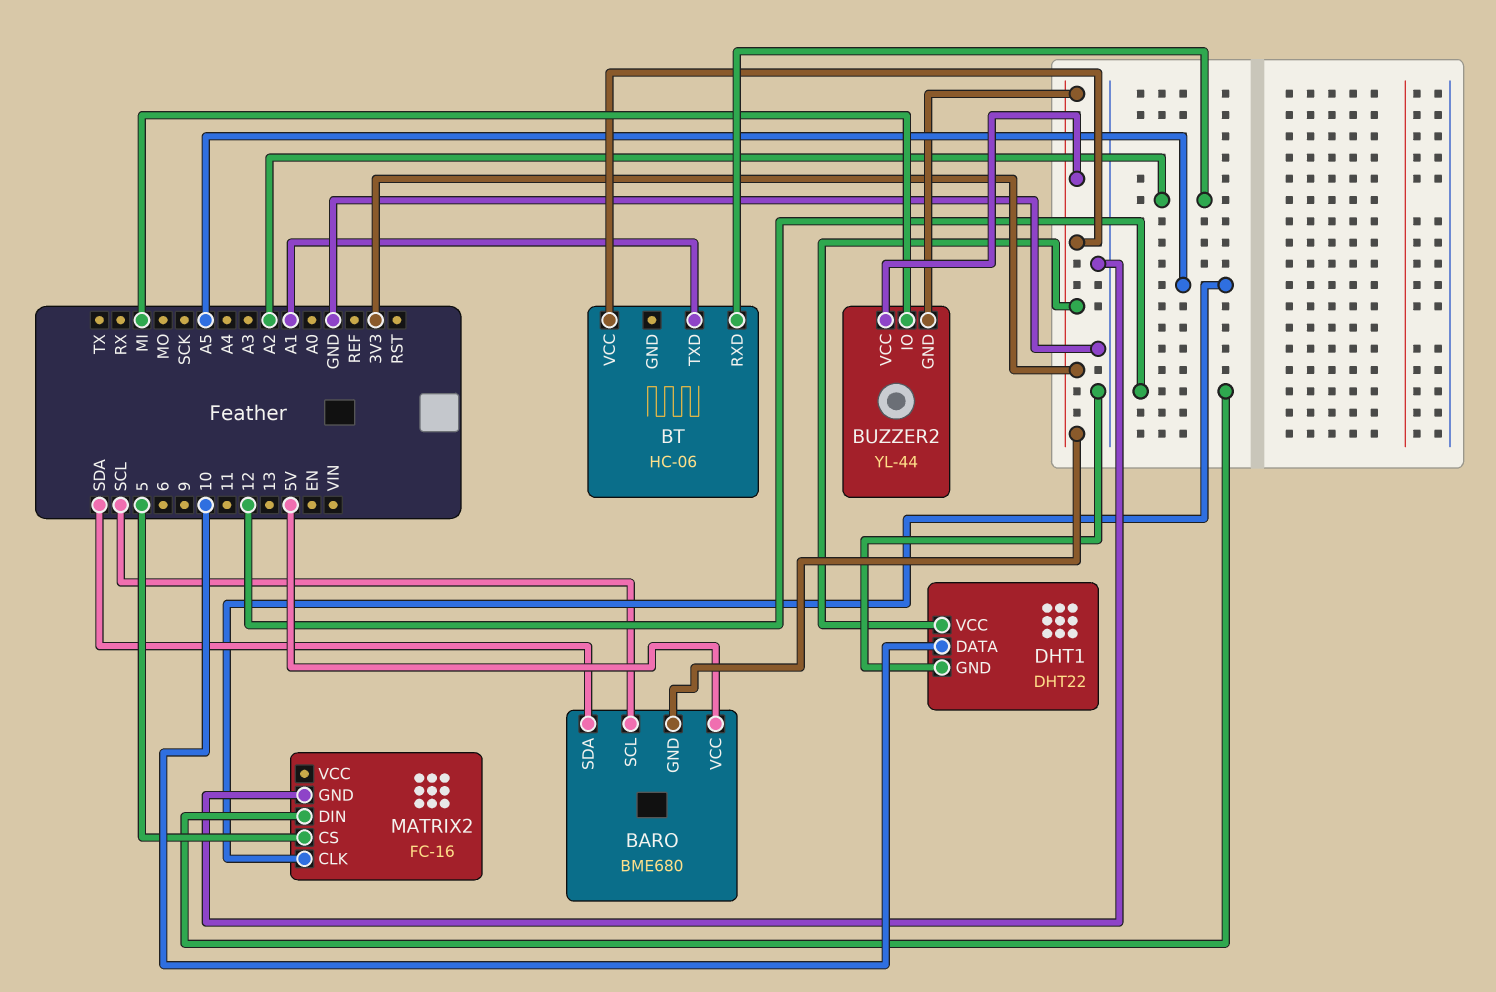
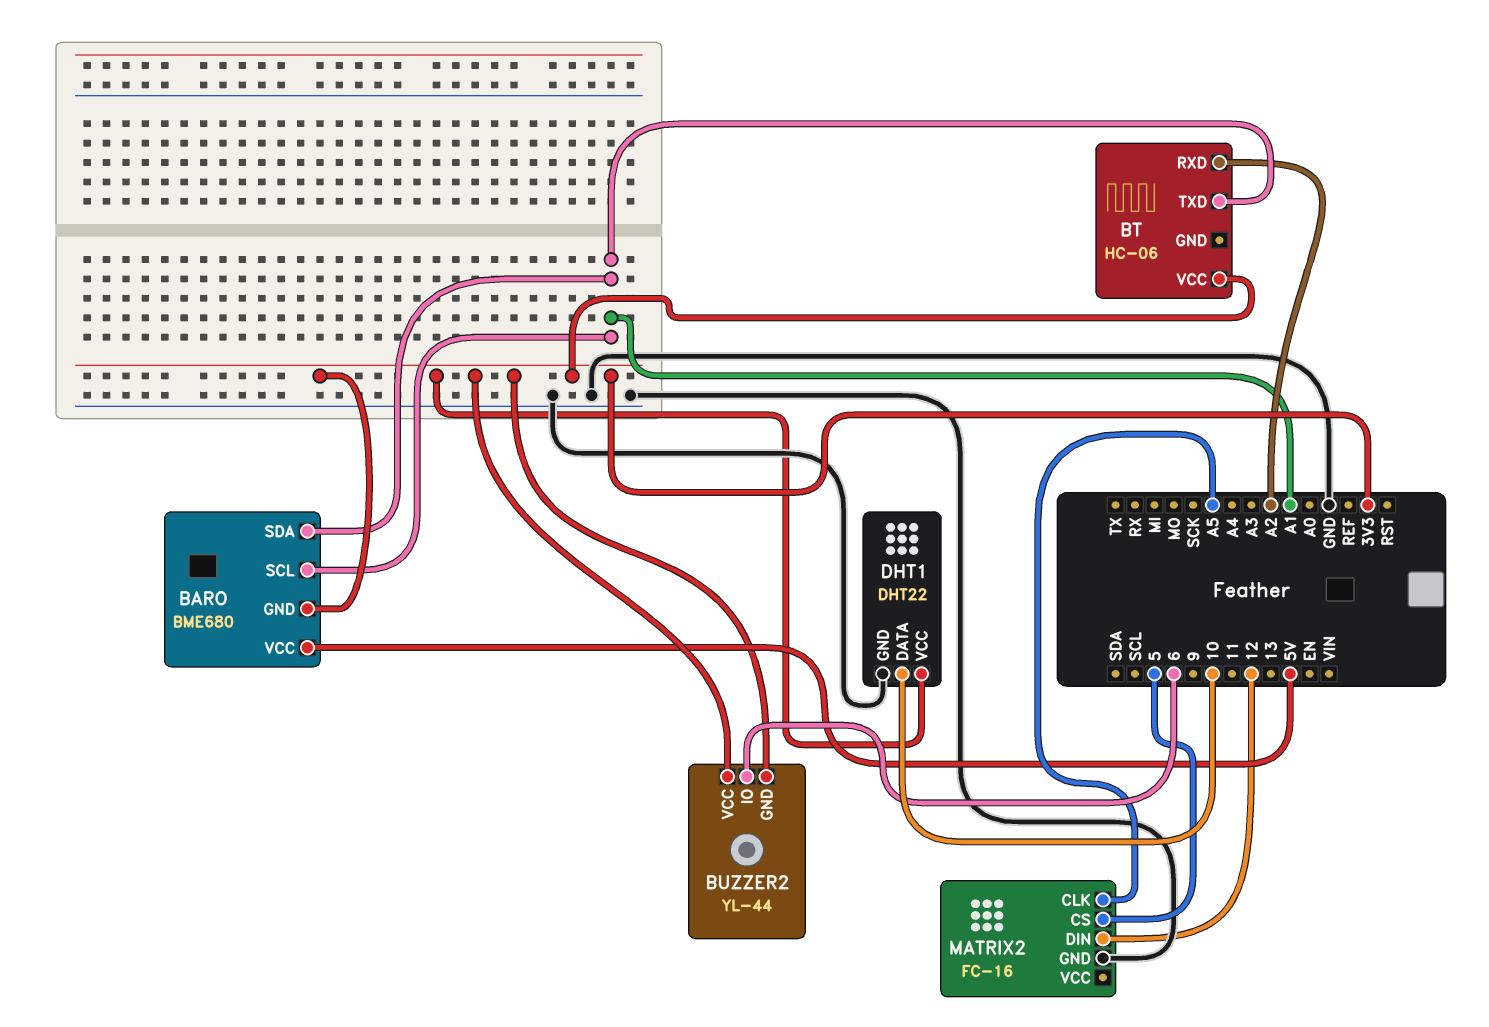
BARO pin SCL: SCL -> A1
BARO pin SDA: SDA -> A1
BUZZER2 pin IO: MI -> 6

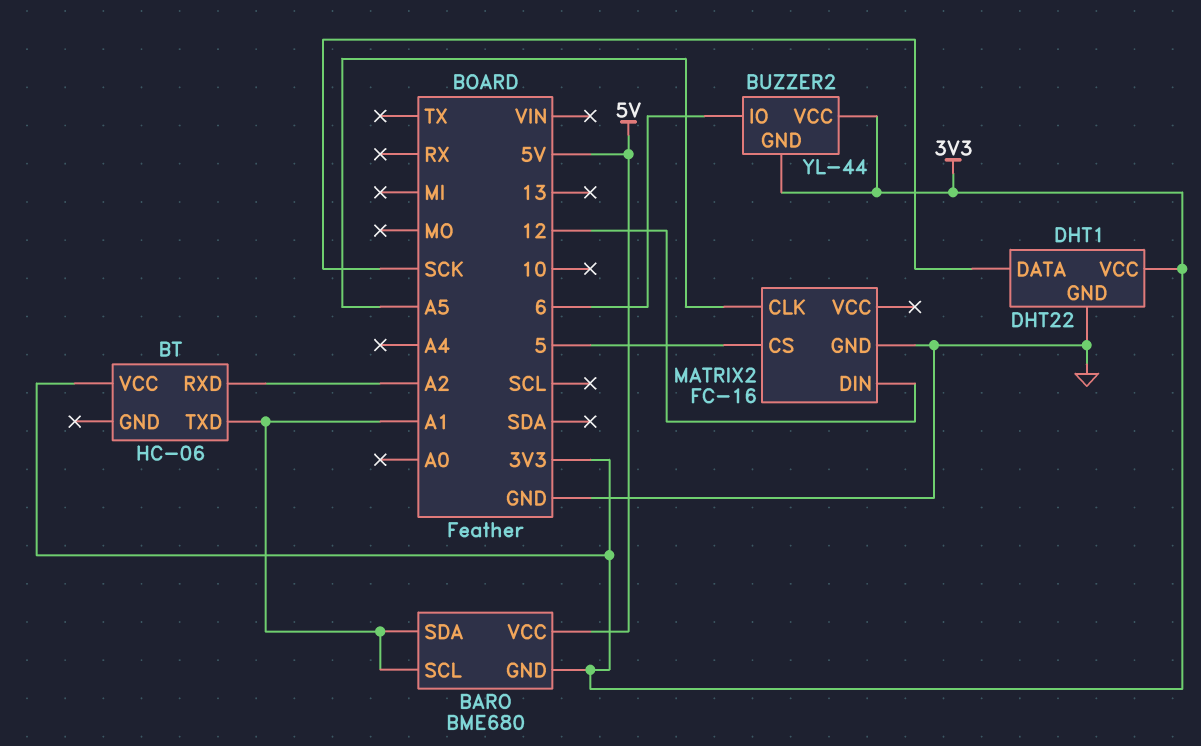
DHT1 pin DATA: 10 -> SCK

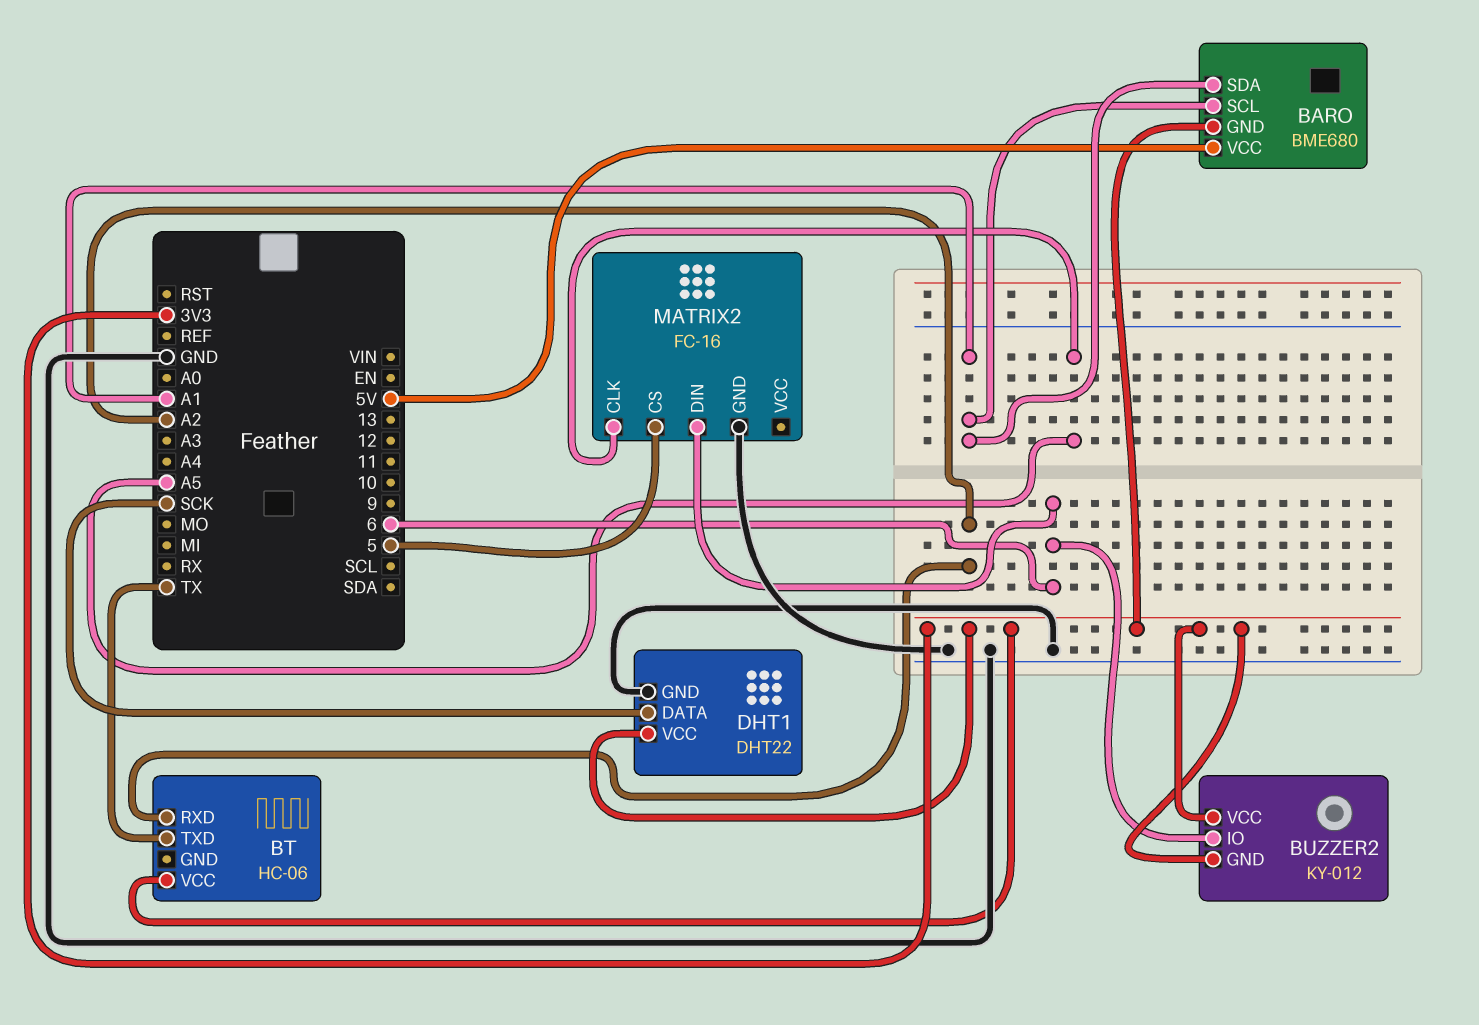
BT pin TXD: A1 -> TX
BUZZER2: YL-44 -> KY-012
MATRIX2 pin DIN: 12 -> 6

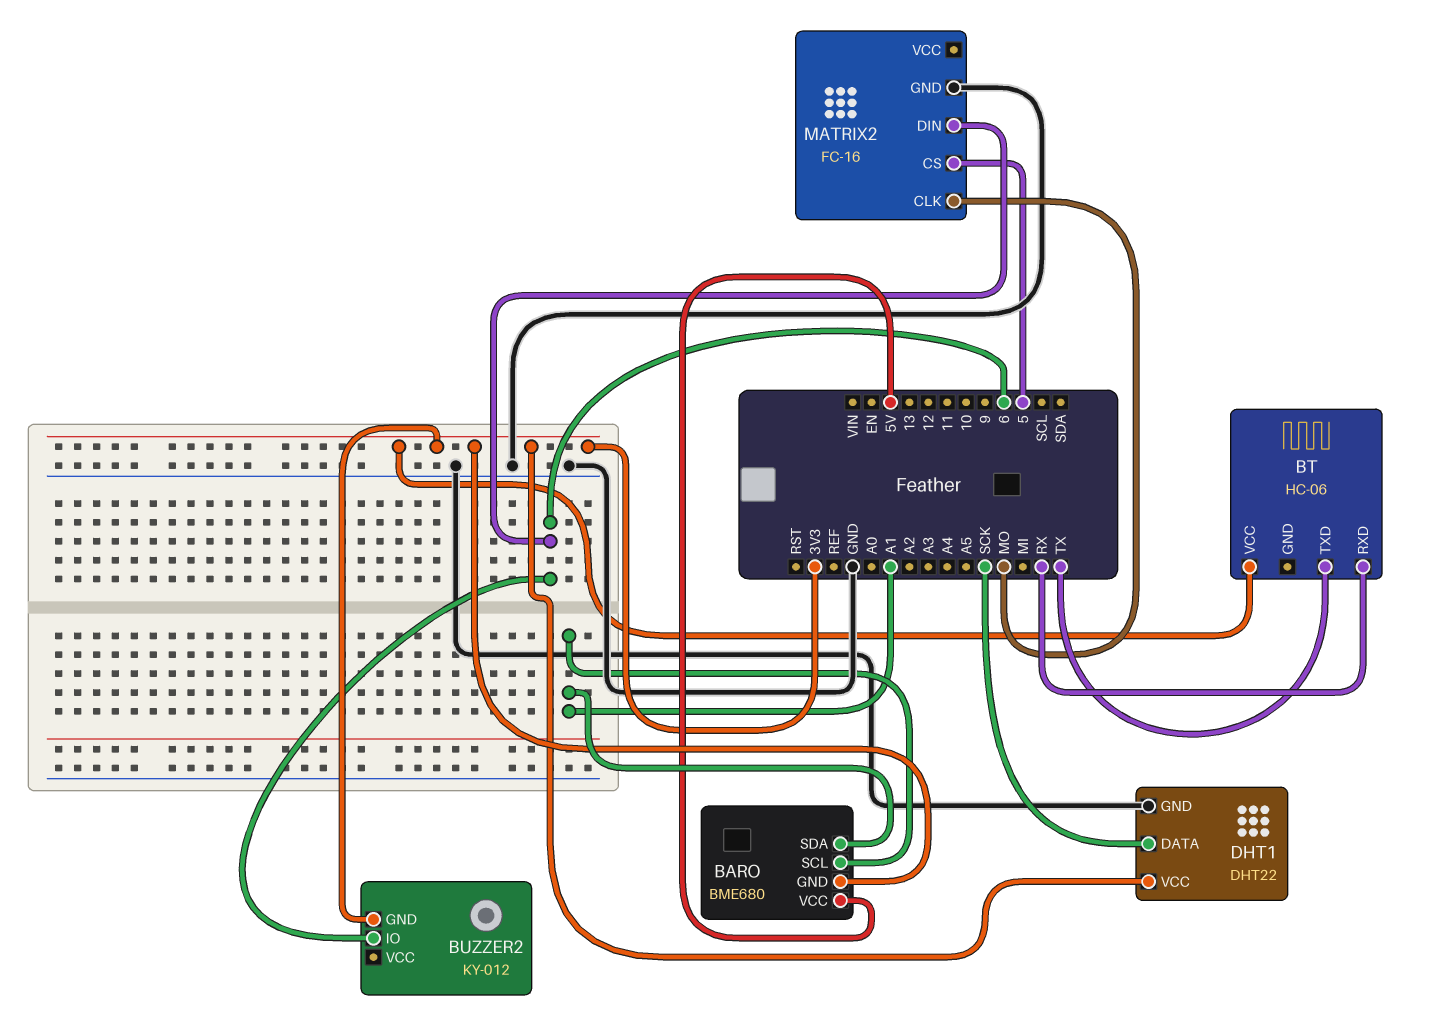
BT pin RXD: A2 -> RX
BUZZER2 pin VCC: 3V3 -> none
MATRIX2 pin CLK: A5 -> MO

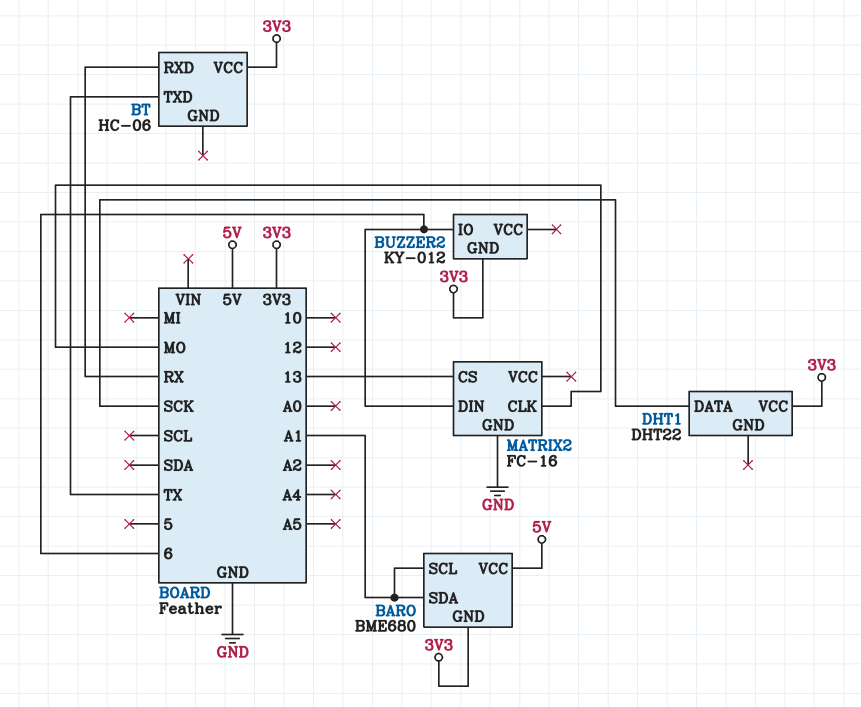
DHT1 pin GND: GND -> none
MATRIX2 pin CS: 5 -> 13

